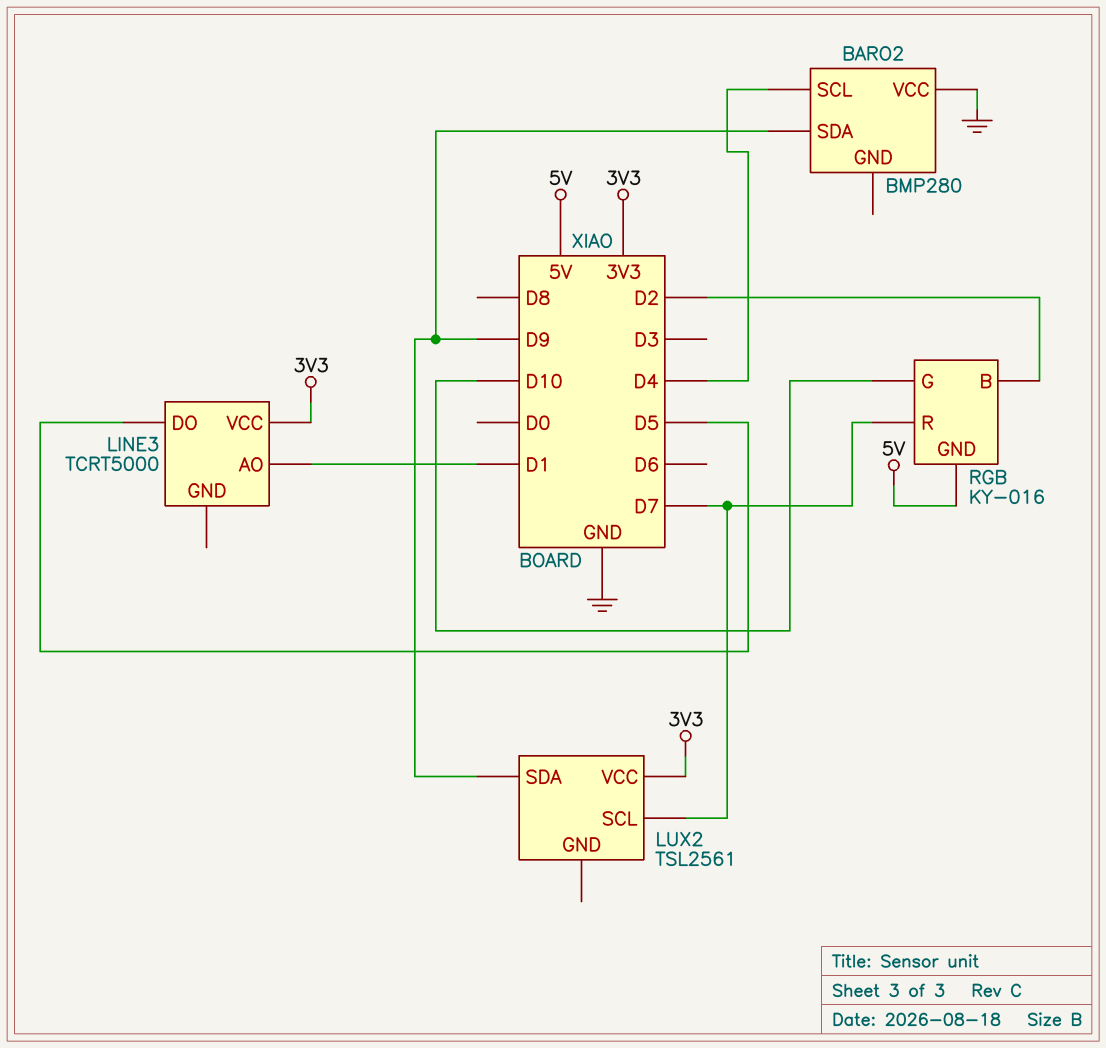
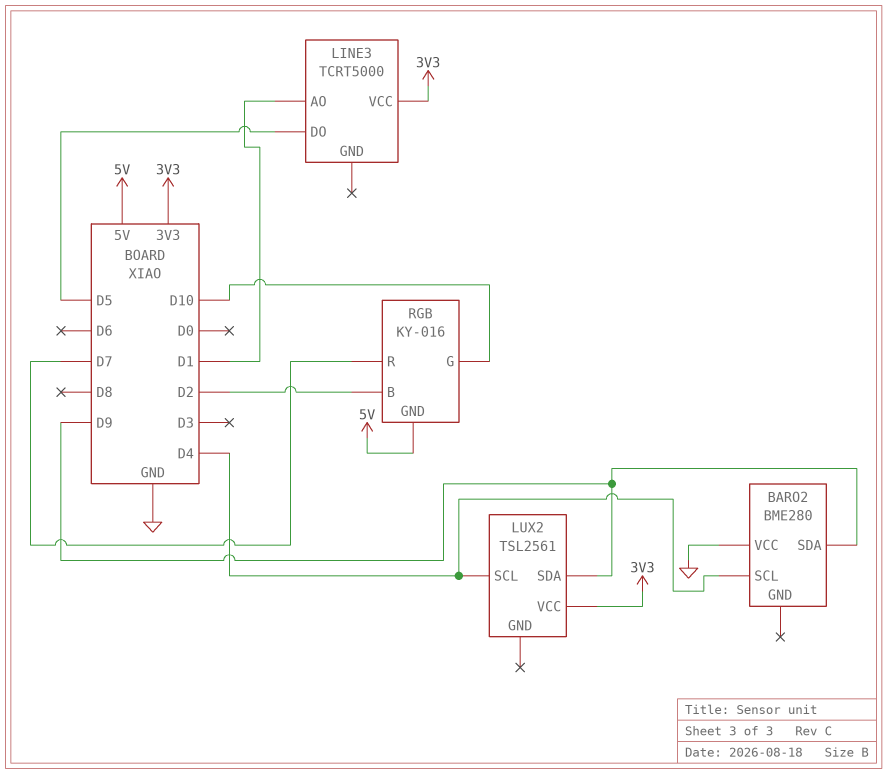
BARO2: BMP280 -> BME280
LUX2 pin SCL: D7 -> D4

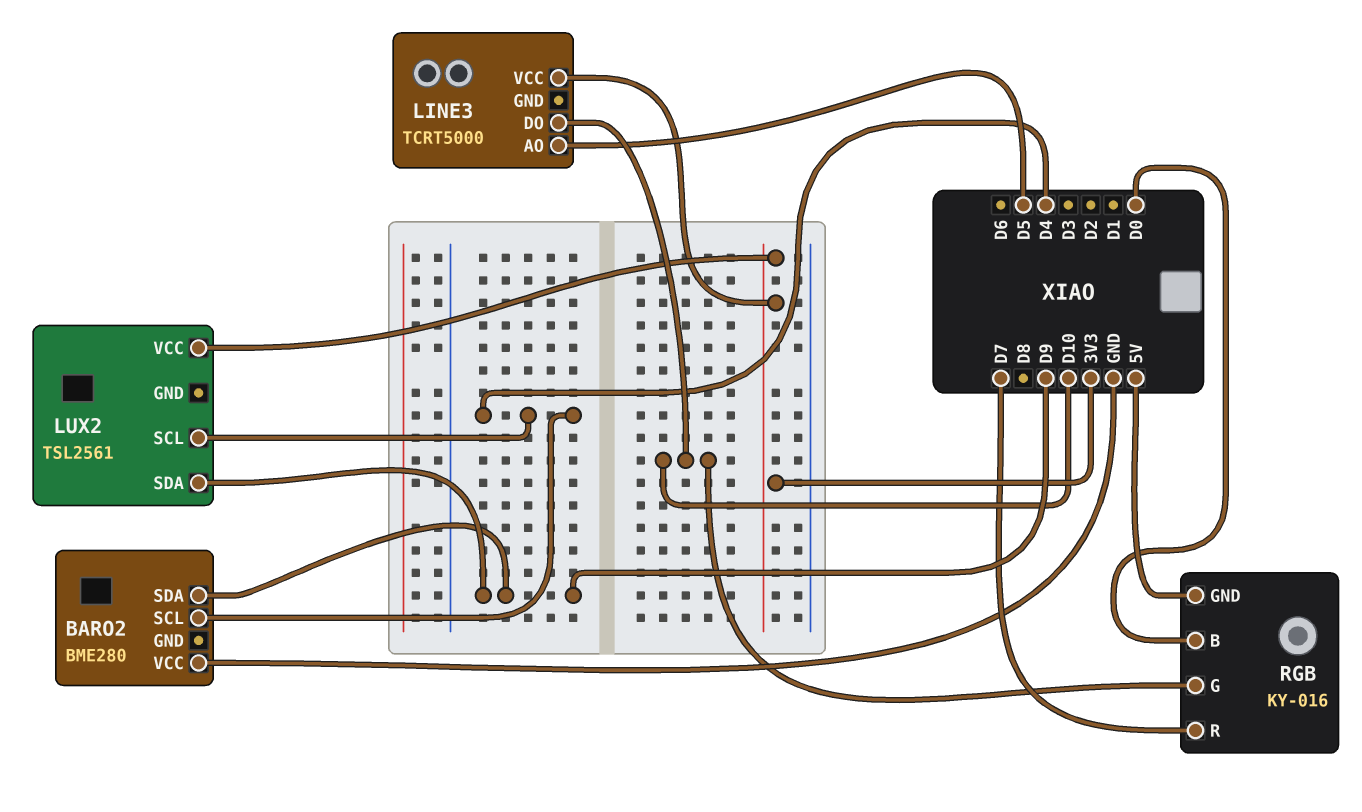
LINE3 pin AO: D1 -> D5
LINE3 pin DO: D5 -> D10
RGB pin B: D2 -> D0

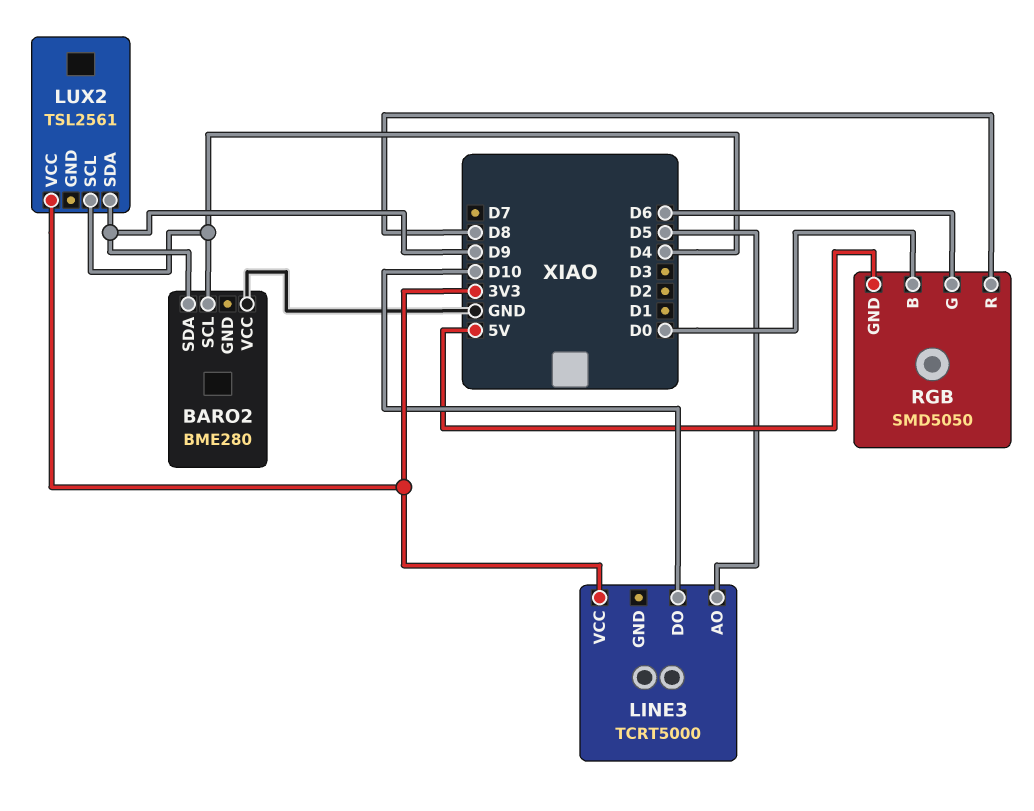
RGB: KY-016 -> SMD5050
RGB pin G: D10 -> D6
RGB pin R: D7 -> D8

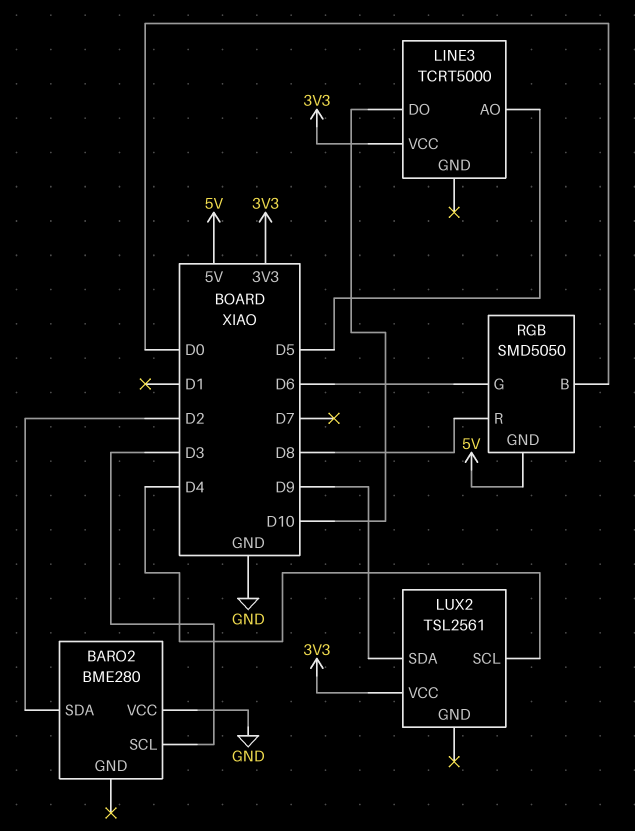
BARO2 pin SCL: D4 -> D3
BARO2 pin SDA: D9 -> D2

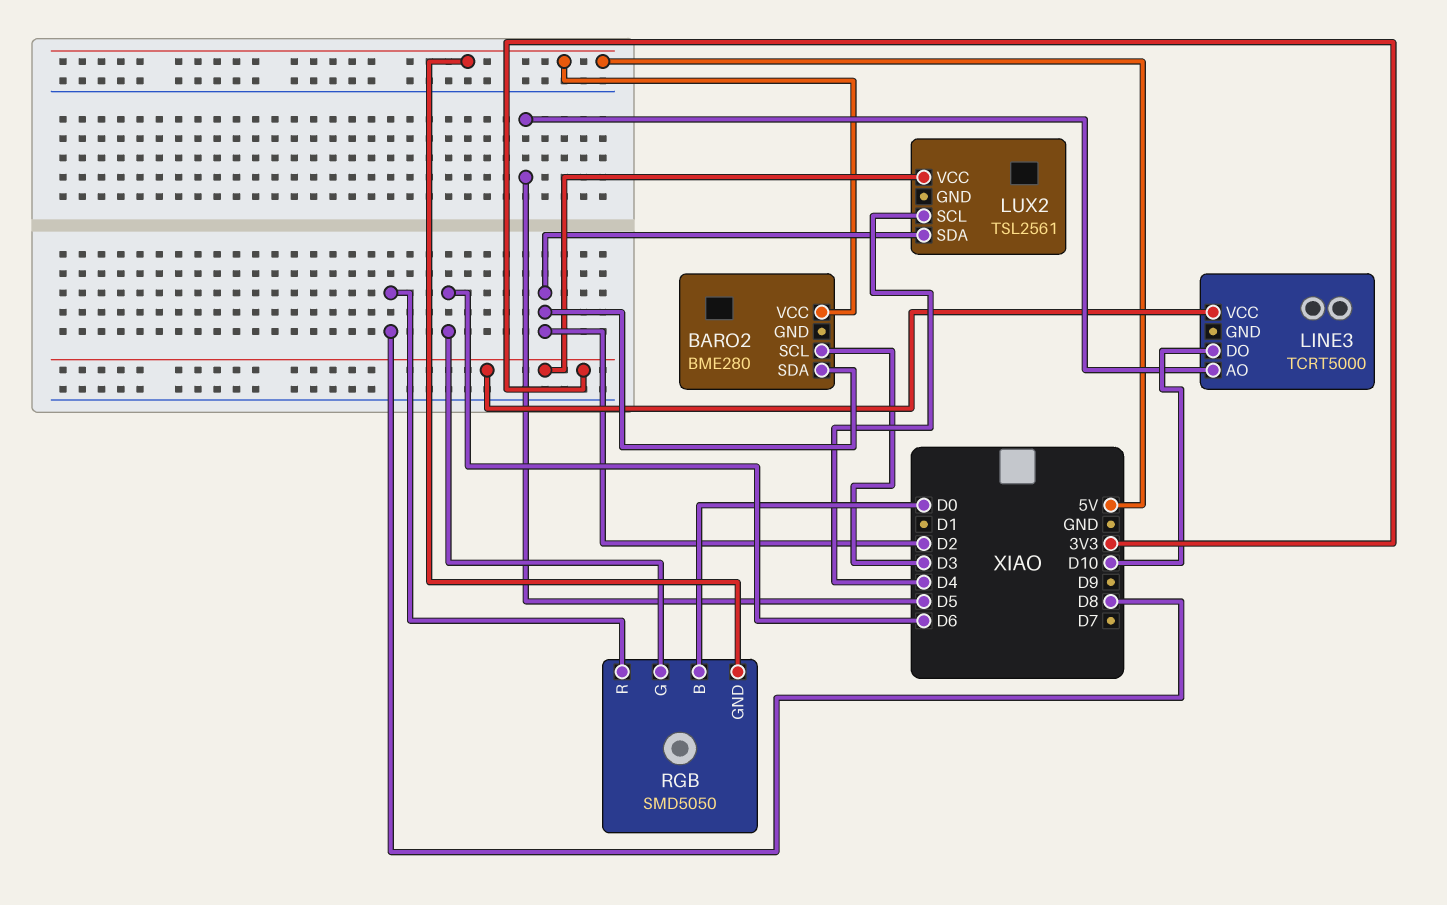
BARO2 pin VCC: GND -> 5V
LUX2 pin SDA: D9 -> D2

